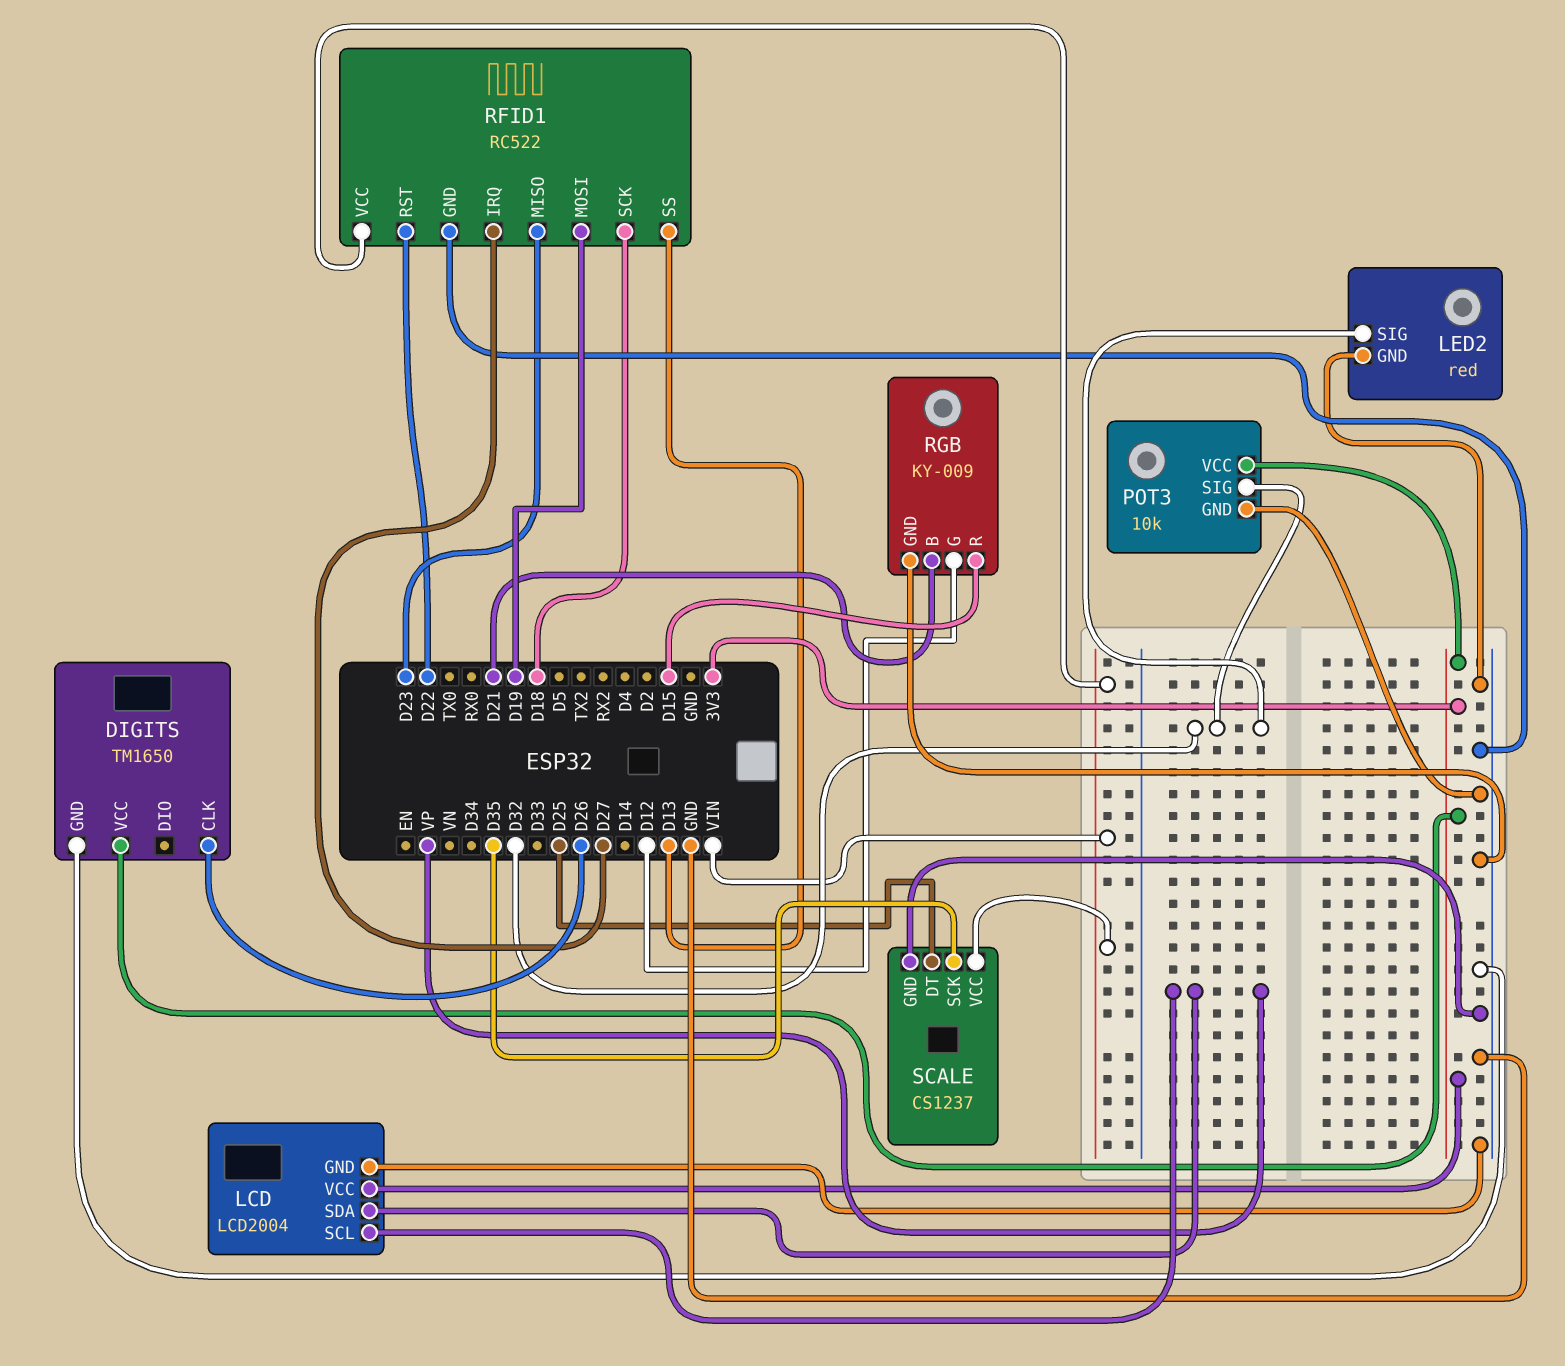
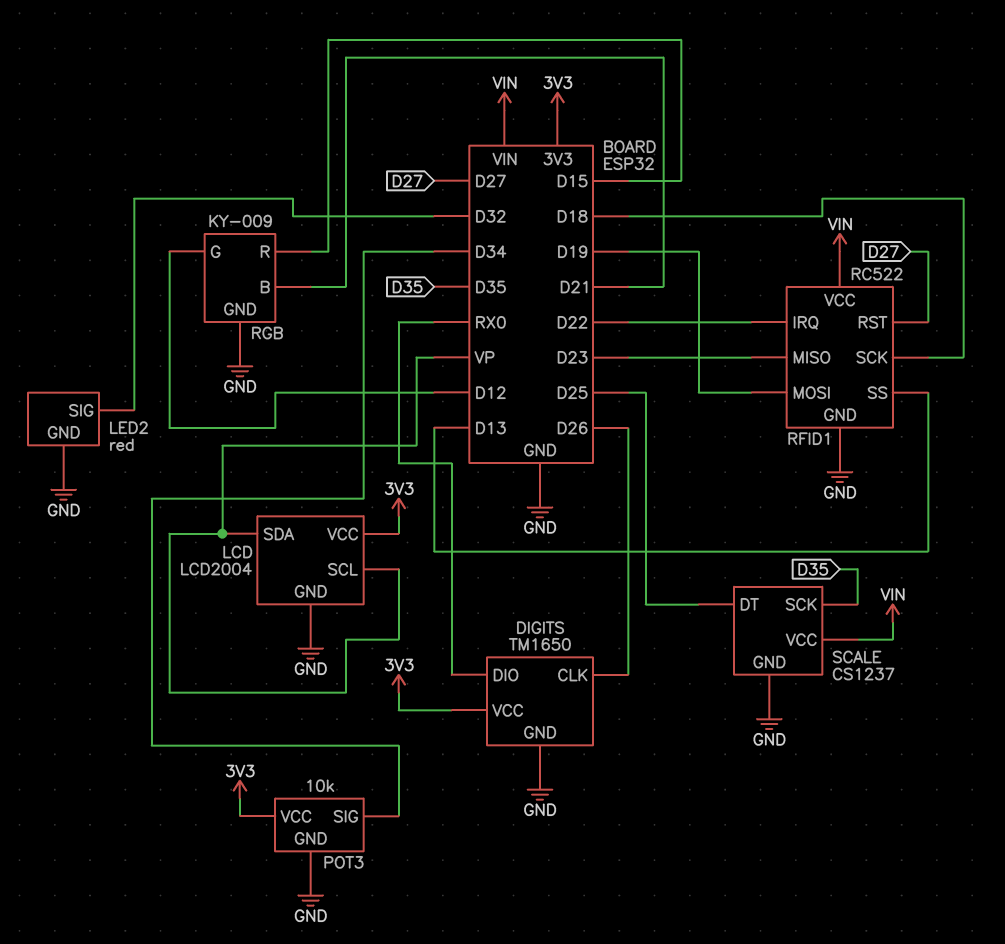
DIGITS pin DIO: none -> RX0
POT3 pin SIG: D32 -> D34
RFID1 pin IRQ: D27 -> D22
RFID1 pin RST: D22 -> D27

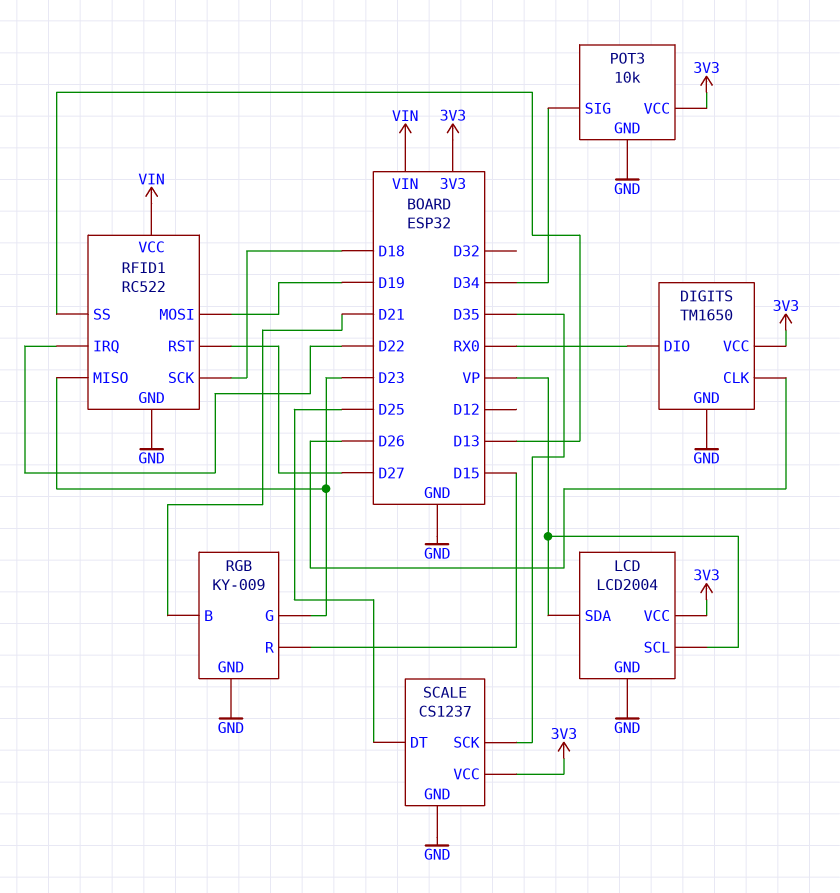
LED2: red -> none
LED2 pin GND: GND -> none
LED2 pin SIG: D32 -> none
RGB pin G: D12 -> D23
SCALE pin VCC: VIN -> 3V3

